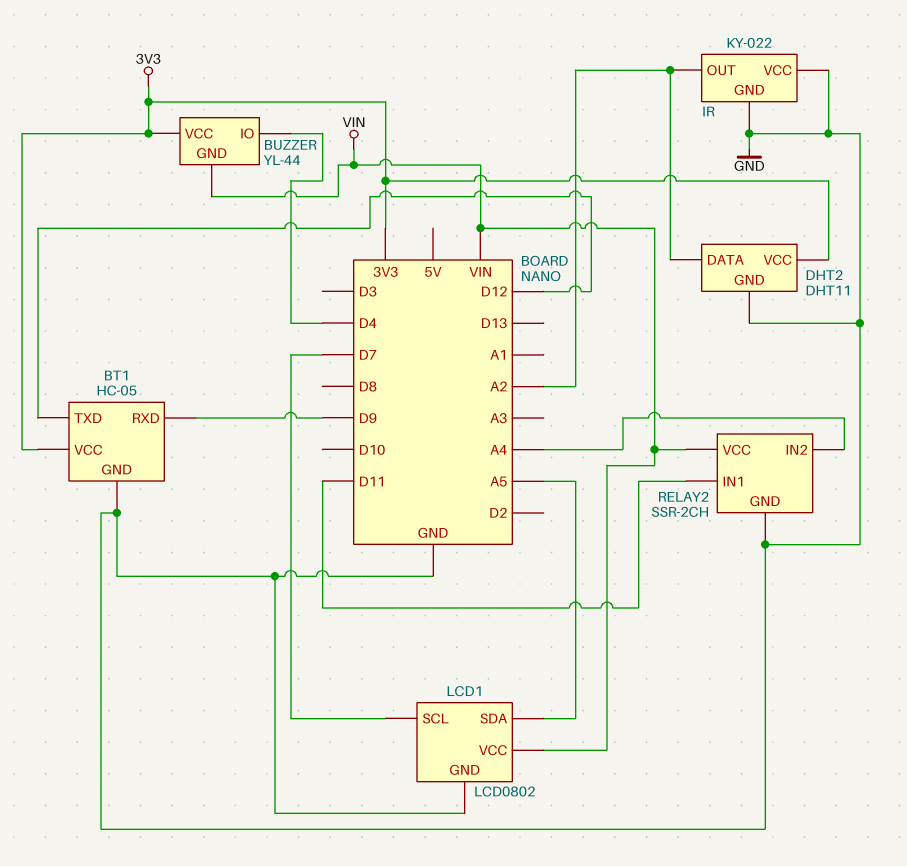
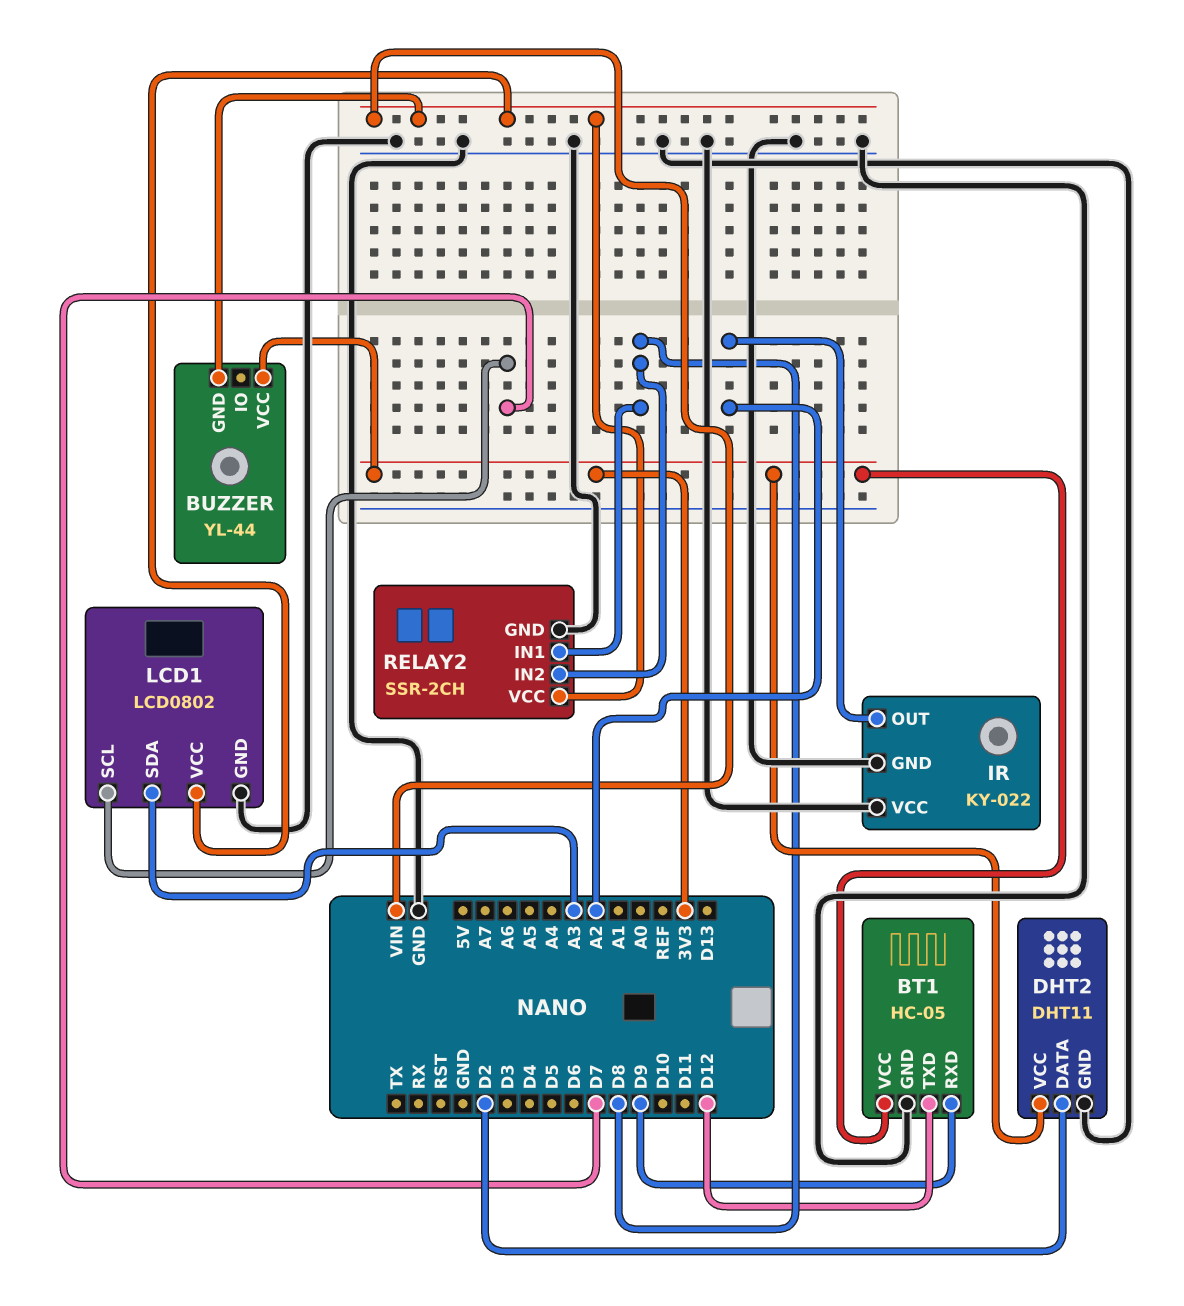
BUZZER pin IO: D4 -> none
DHT2 pin DATA: A2 -> D2
LCD1 pin SDA: A5 -> A3
RELAY2 pin IN1: D11 -> D8
RELAY2 pin IN2: A4 -> D8

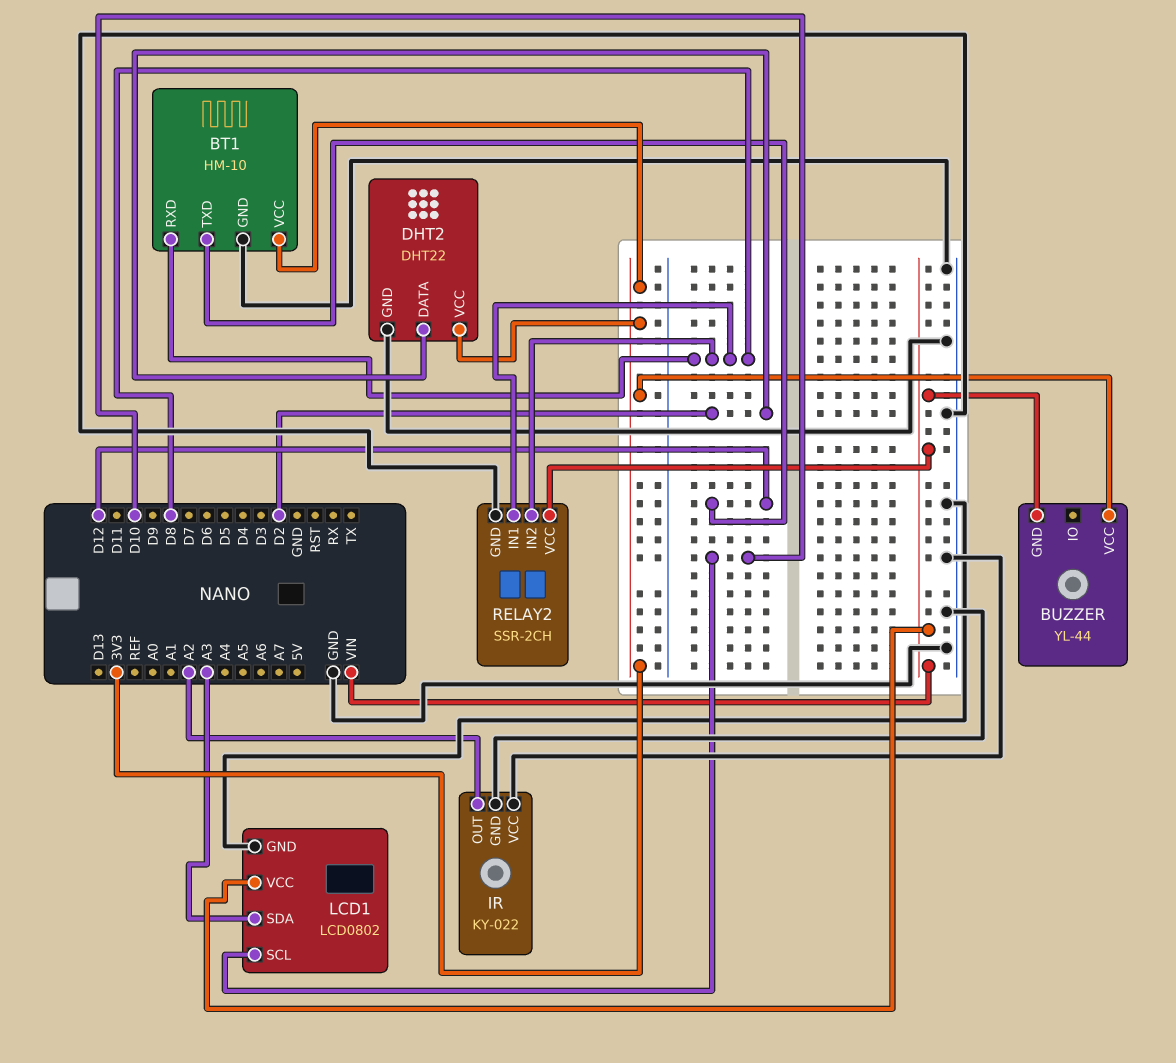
BT1: HC-05 -> HM-10
BT1 pin RXD: D9 -> D8
DHT2: DHT11 -> DHT22
LCD1 pin SCL: D7 -> D10

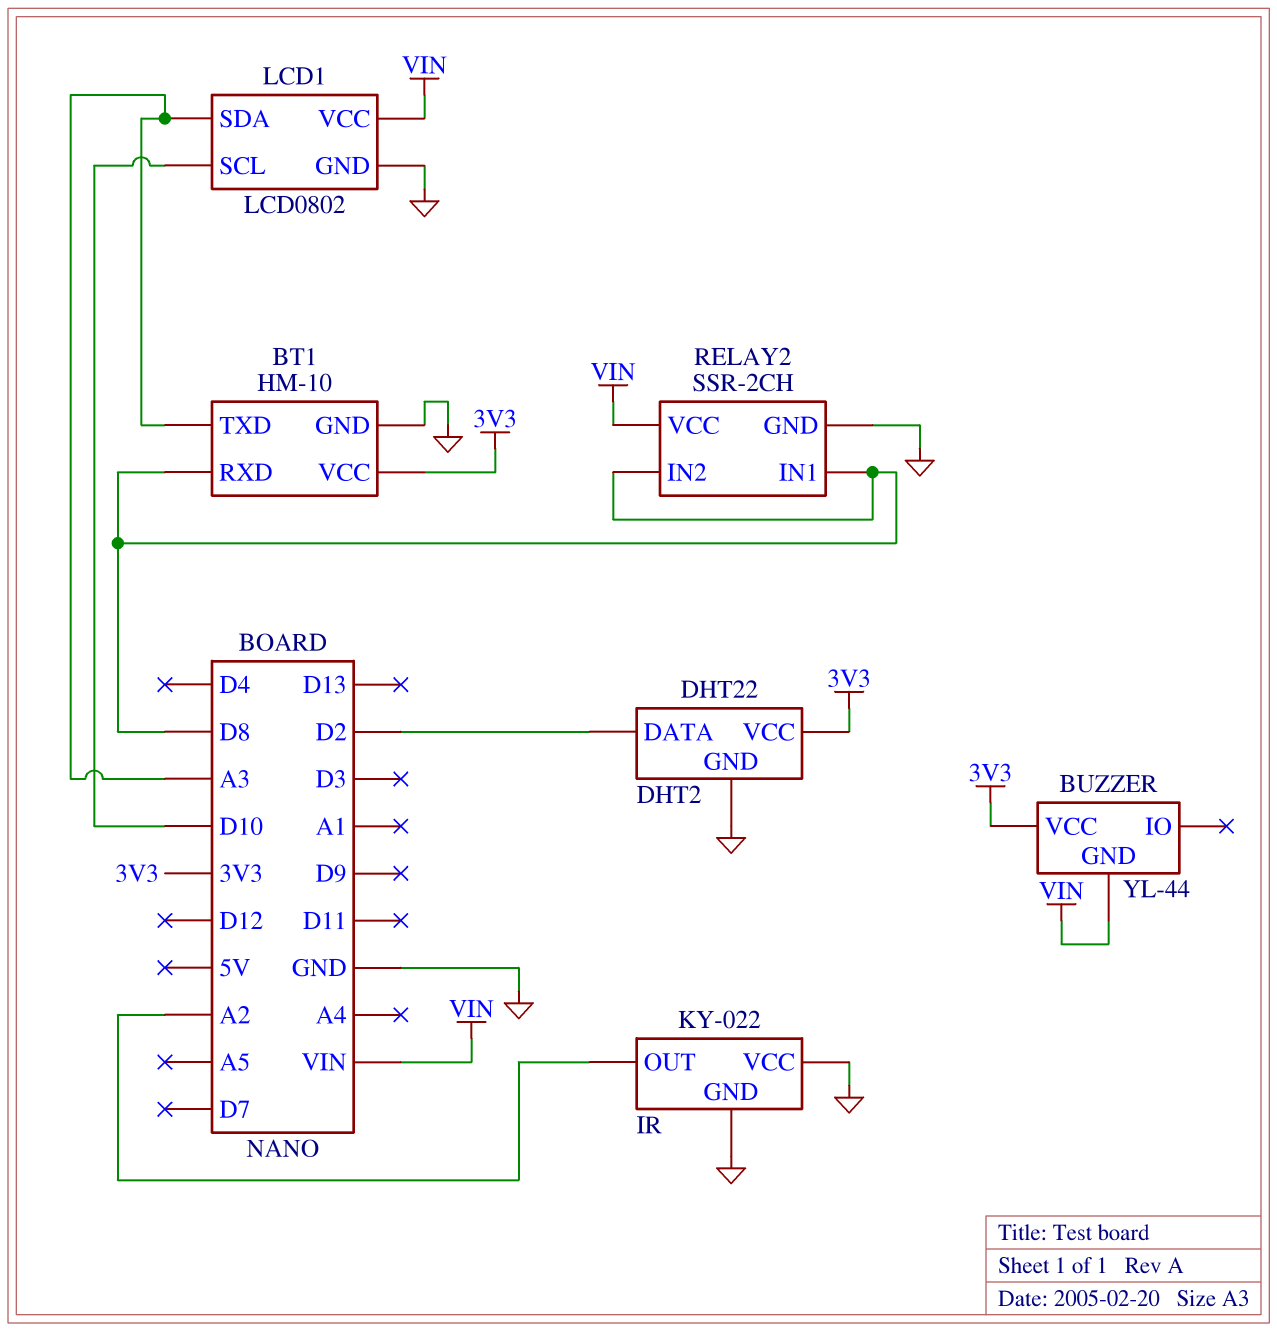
BT1 pin TXD: D12 -> A3

